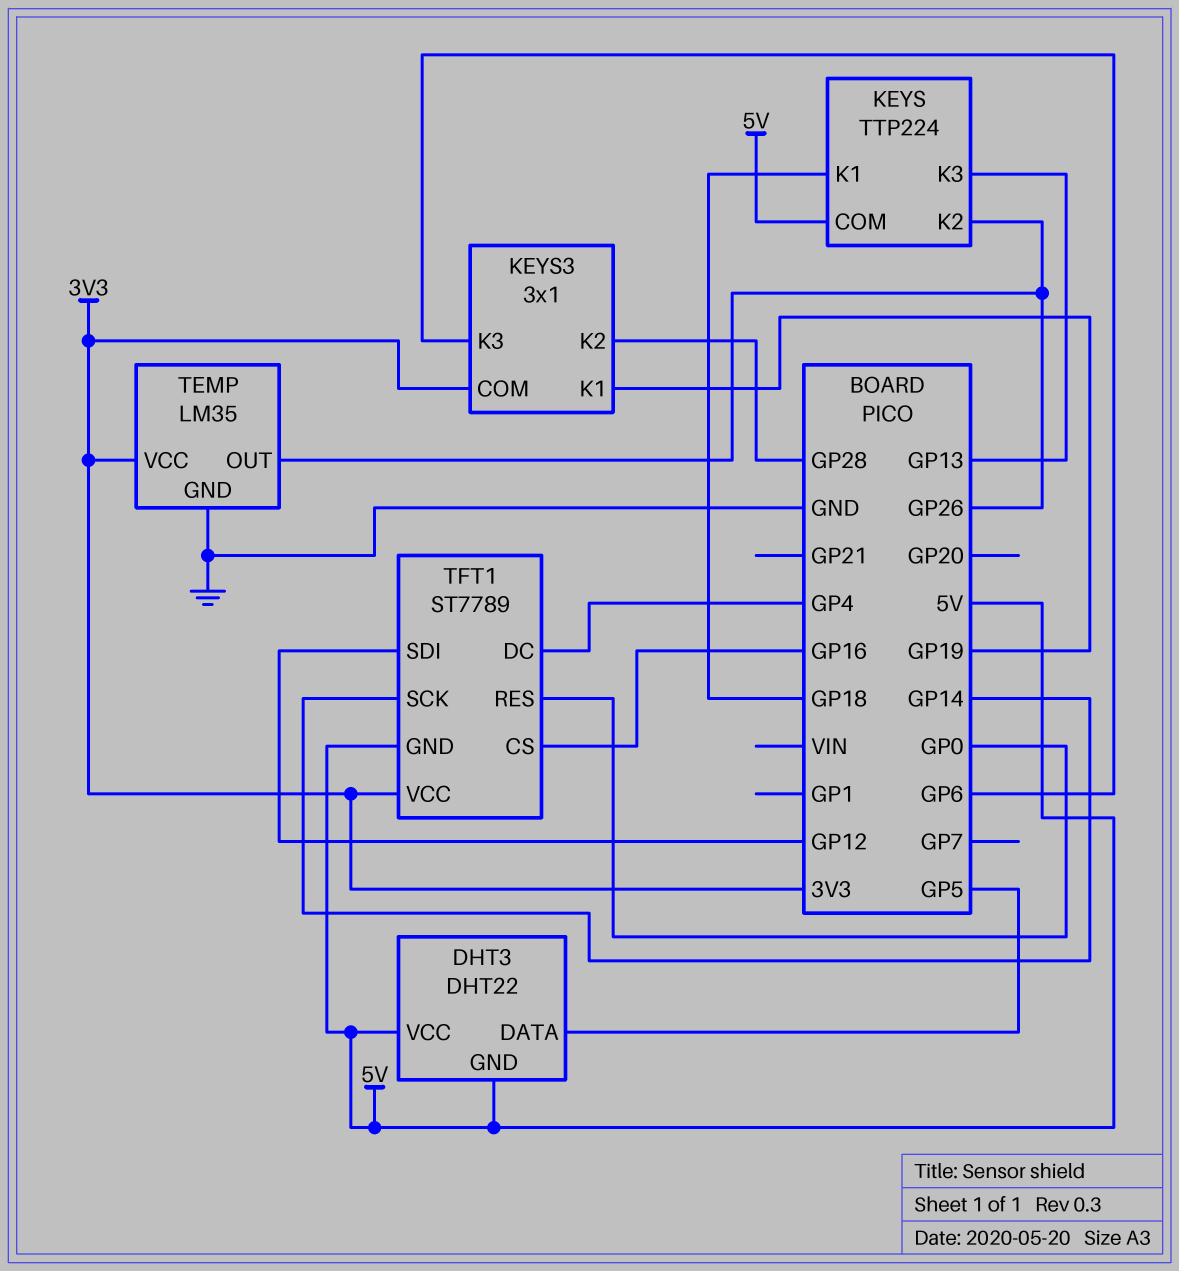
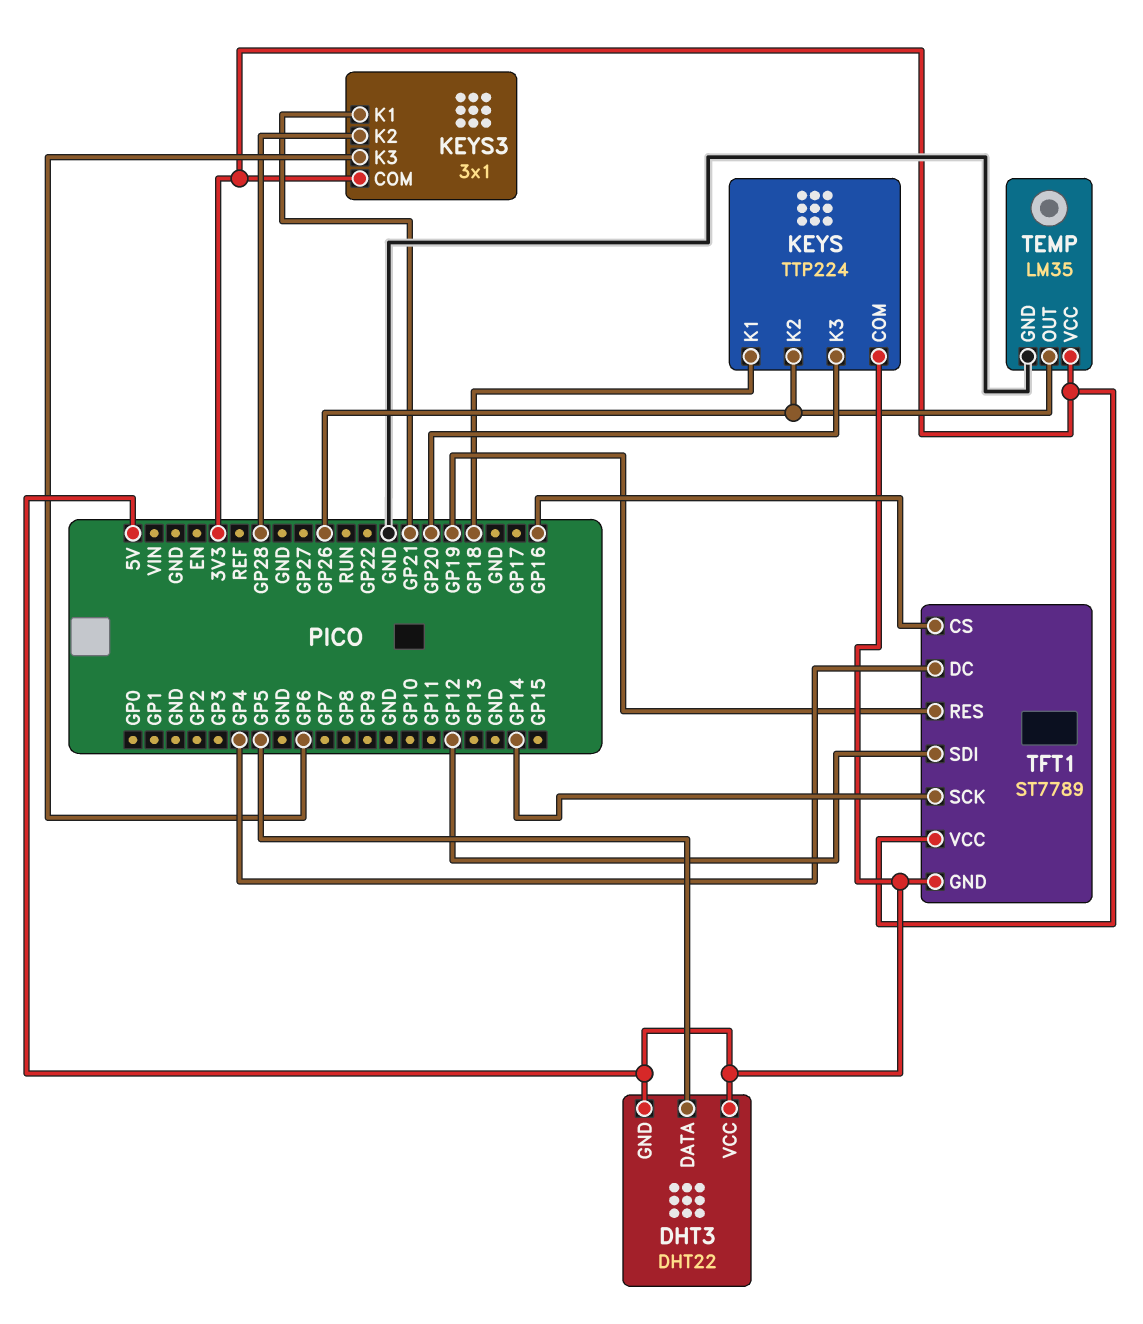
KEYS pin K3: GP13 -> GP20
KEYS3 pin K1: GP19 -> GP21
TFT1 pin RES: GP0 -> GP19

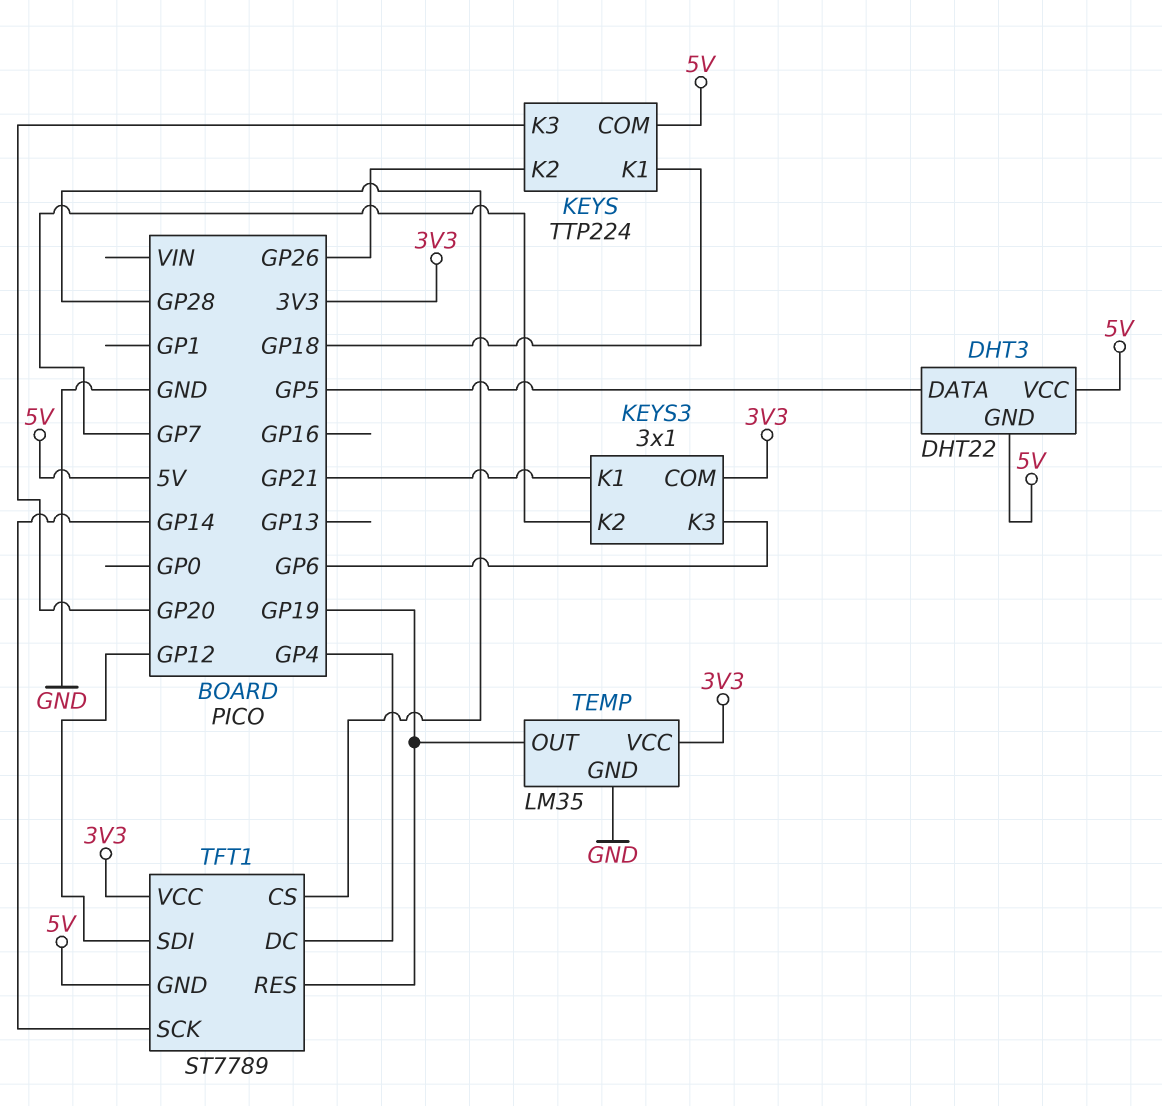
KEYS3 pin K2: GP28 -> GP7
TEMP pin OUT: GP26 -> GP19
TFT1 pin CS: GP16 -> GP28

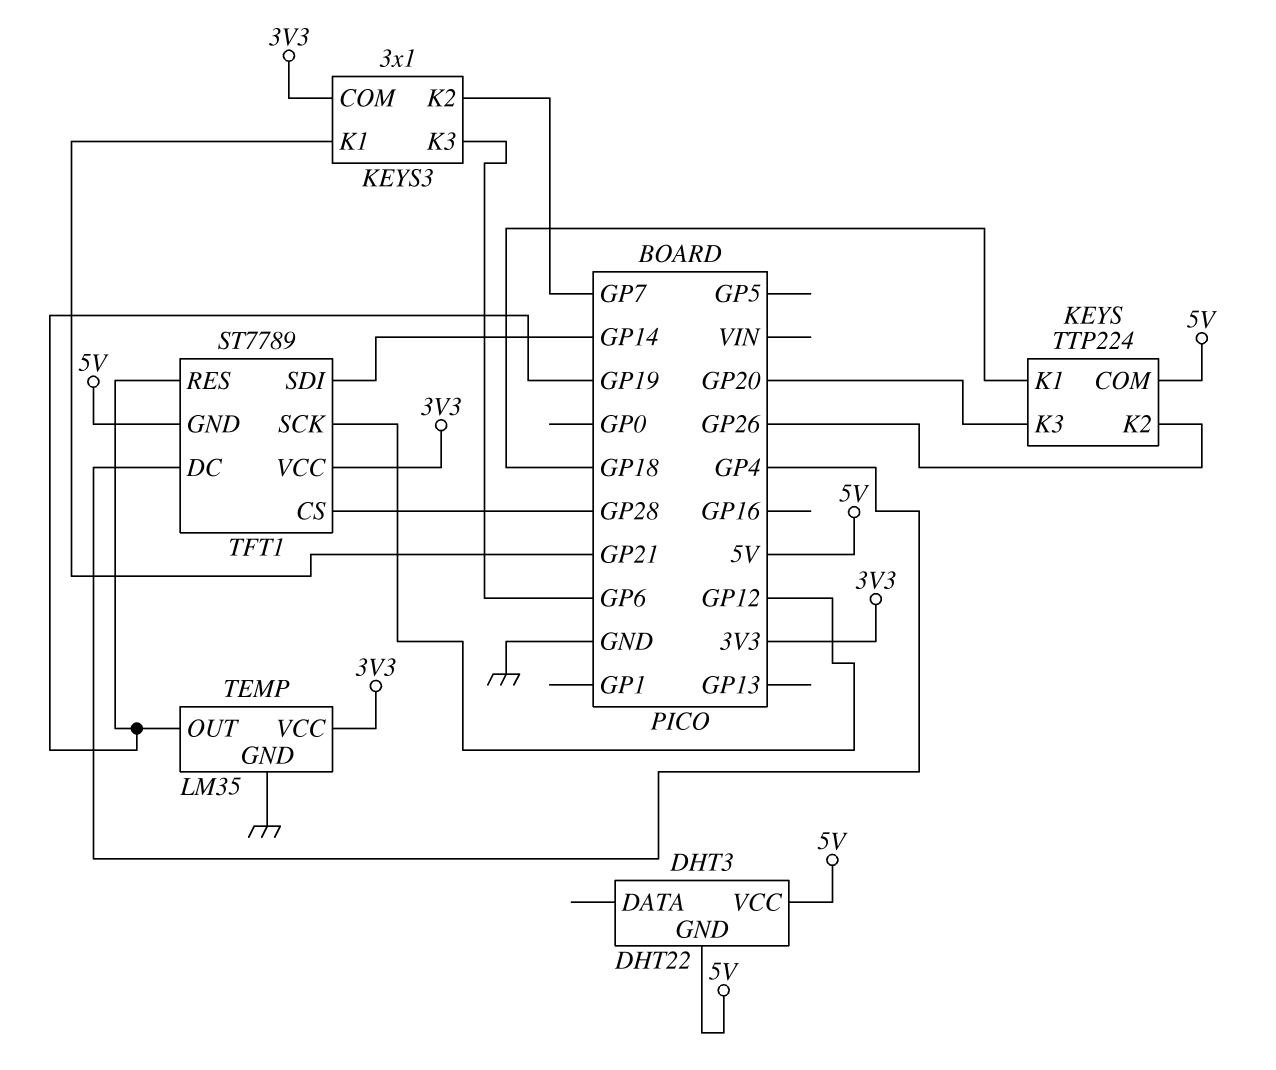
DHT3 pin DATA: GP5 -> none
TFT1 pin SCK: GP14 -> GP12
TFT1 pin SDI: GP12 -> GP14

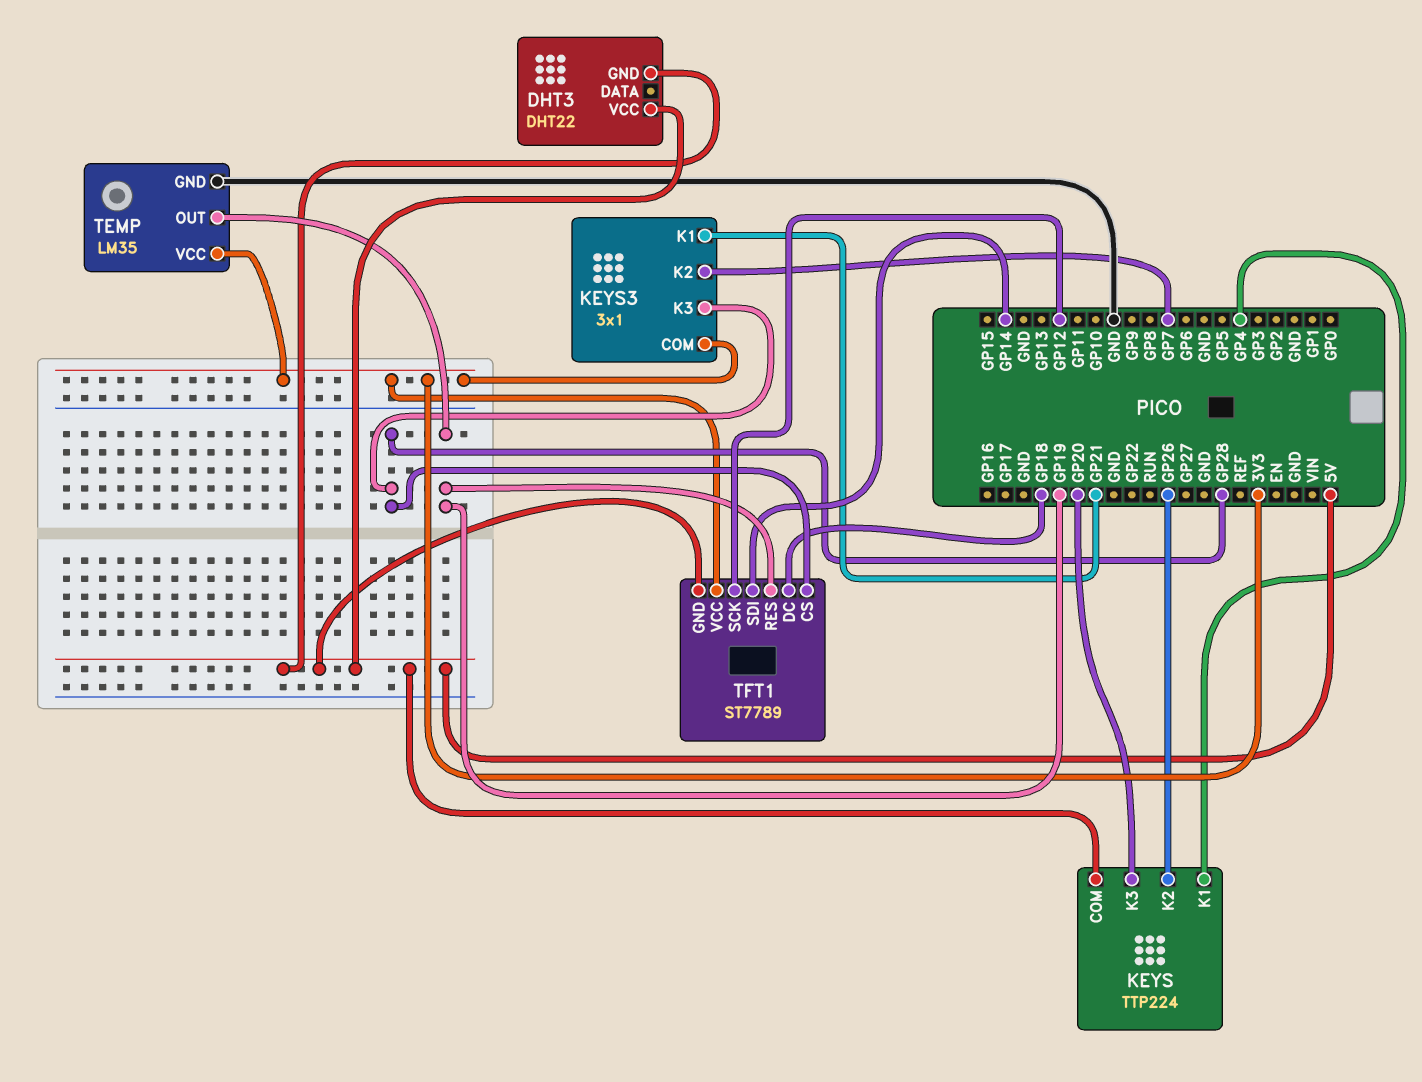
KEYS pin K1: GP18 -> GP4
KEYS3 pin K3: GP6 -> GP28
TFT1 pin DC: GP4 -> GP18

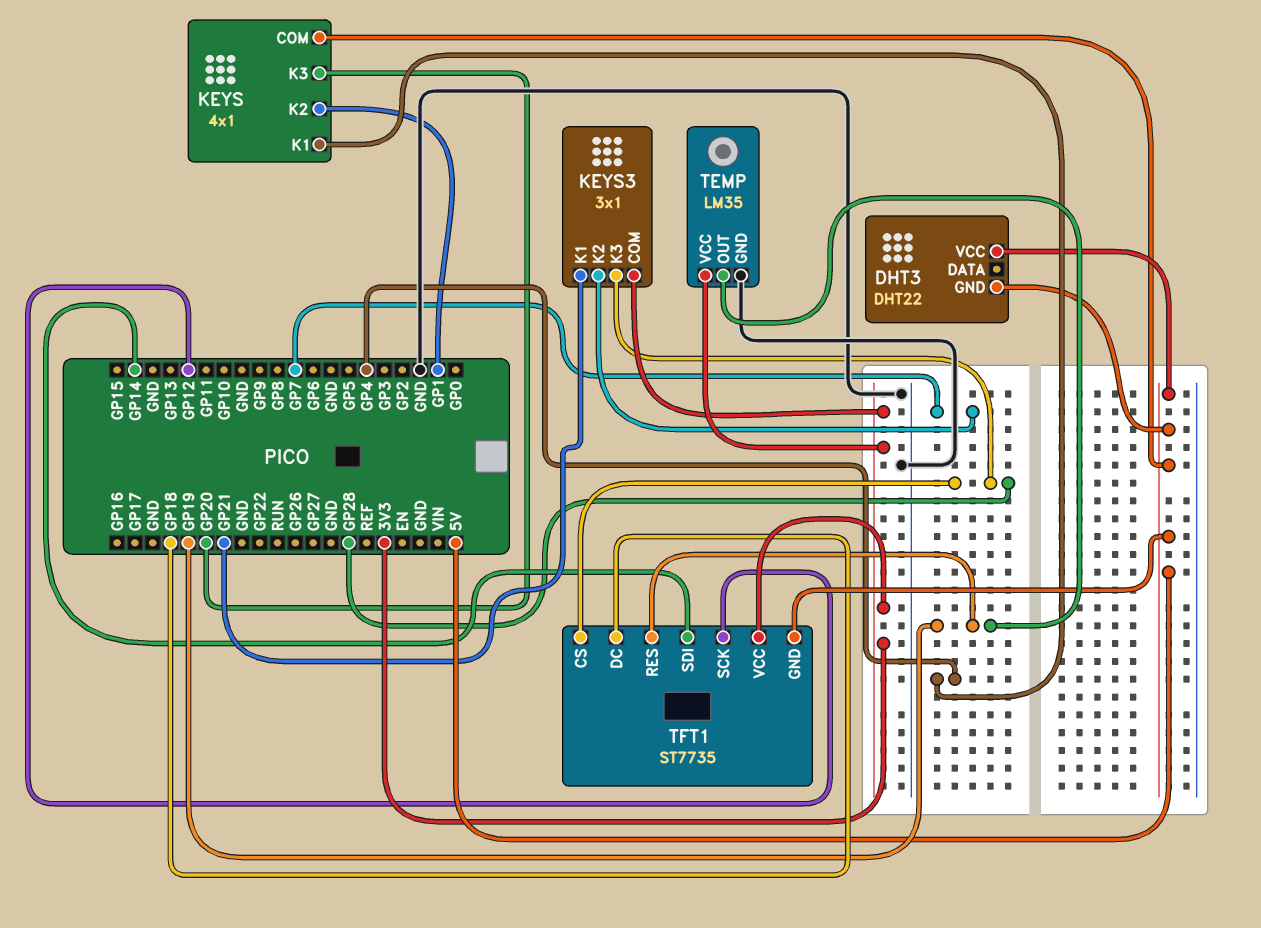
KEYS: TTP224 -> 4x1
KEYS pin K2: GP26 -> GP1
TFT1: ST7789 -> ST7735

